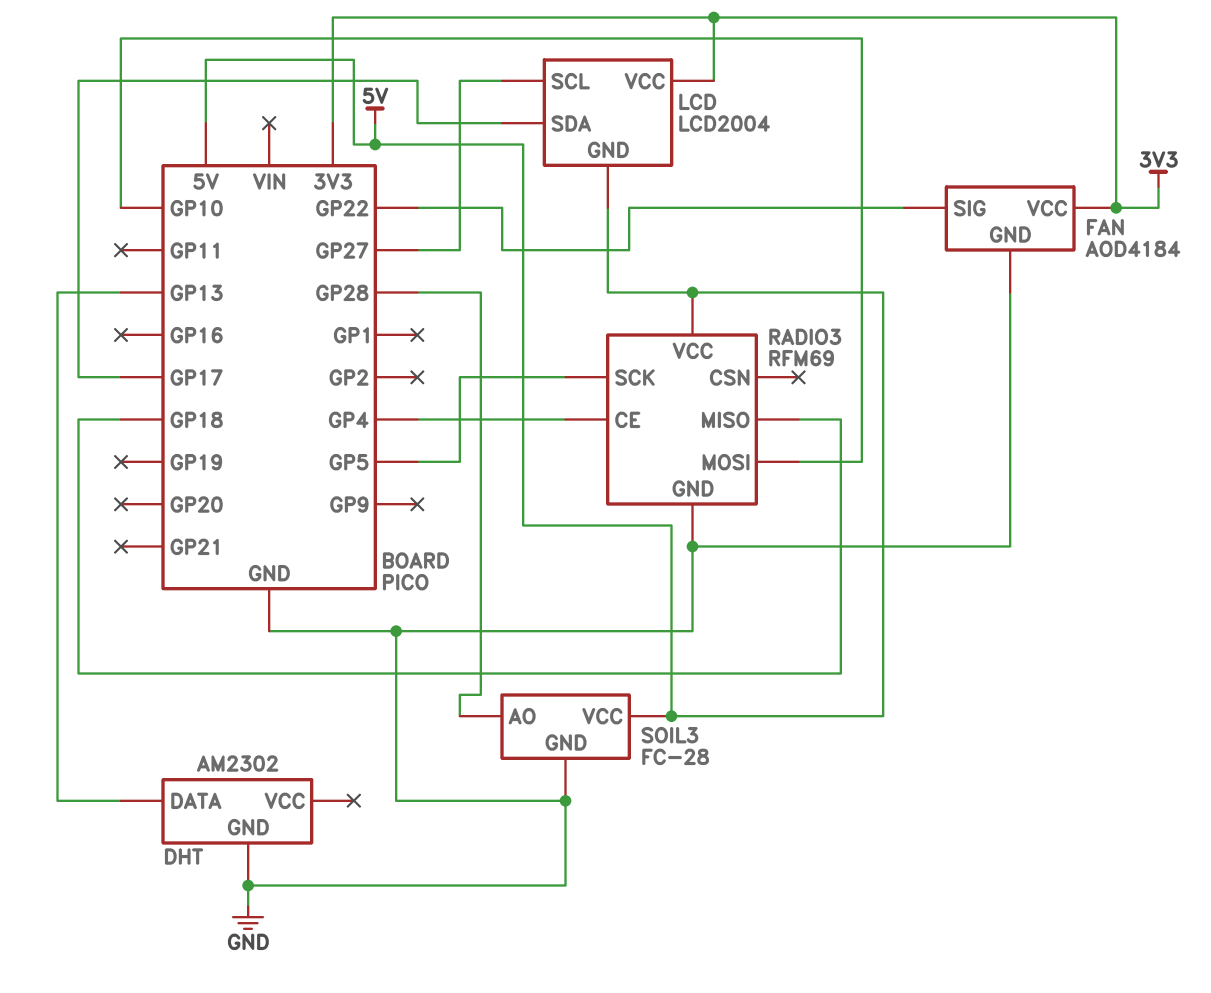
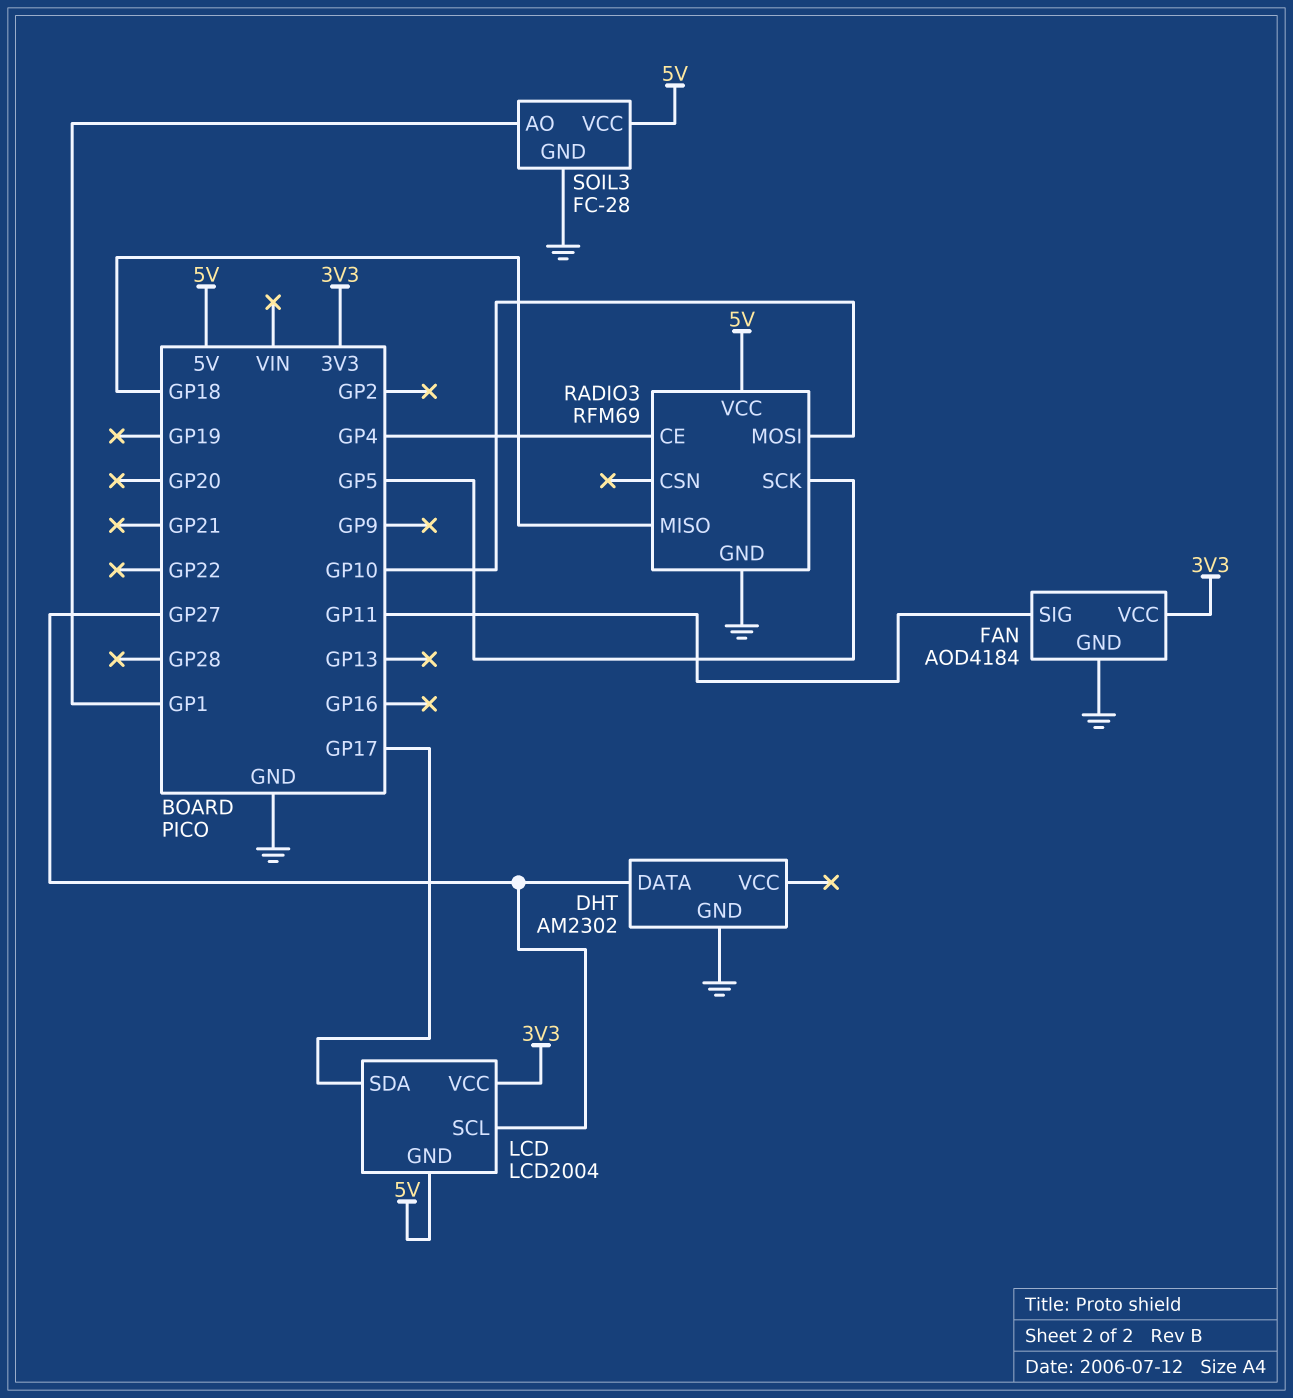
DHT pin DATA: GP13 -> GP27
FAN pin SIG: GP22 -> GP11
SOIL3 pin AO: GP28 -> GP1

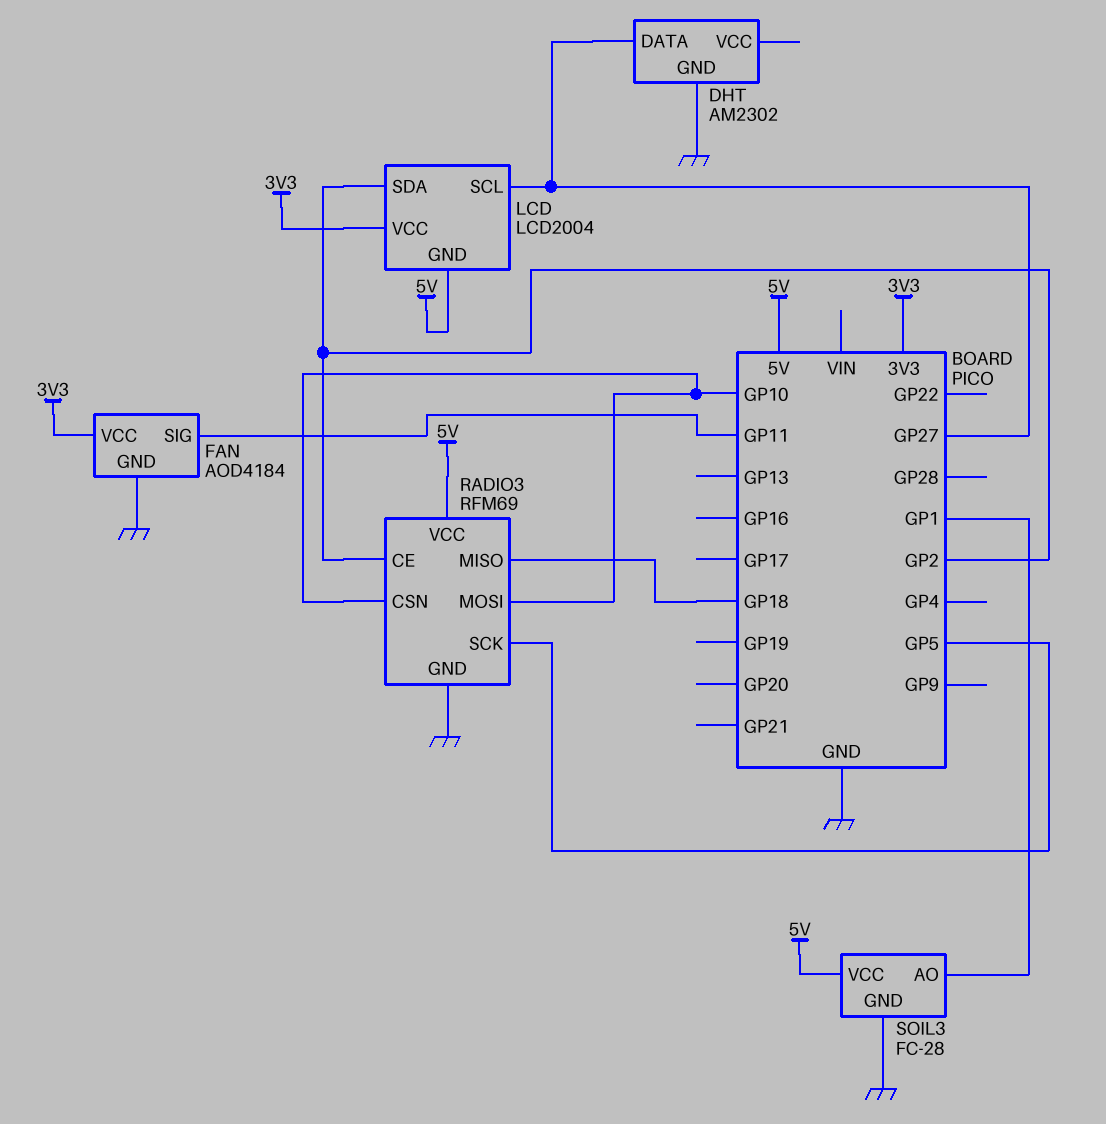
LCD pin SDA: GP17 -> GP2
RADIO3 pin CE: GP4 -> GP2
RADIO3 pin CSN: none -> GP10

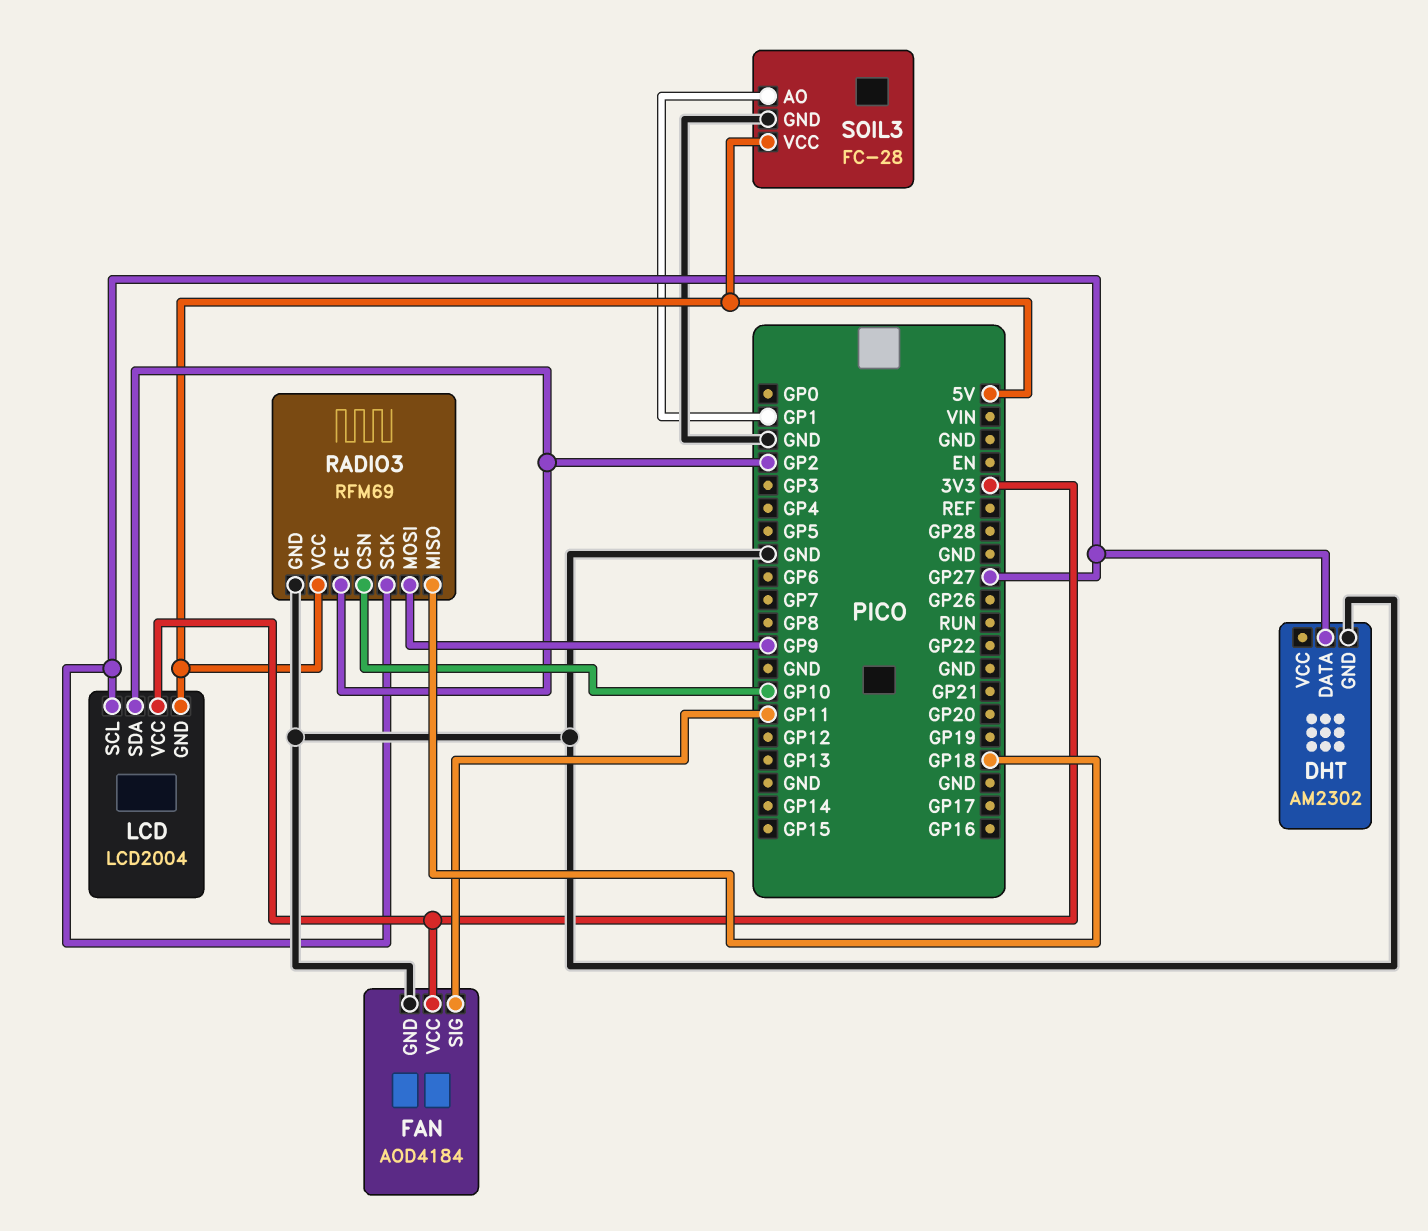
RADIO3 pin MOSI: GP10 -> GP9
RADIO3 pin SCK: GP5 -> GP27

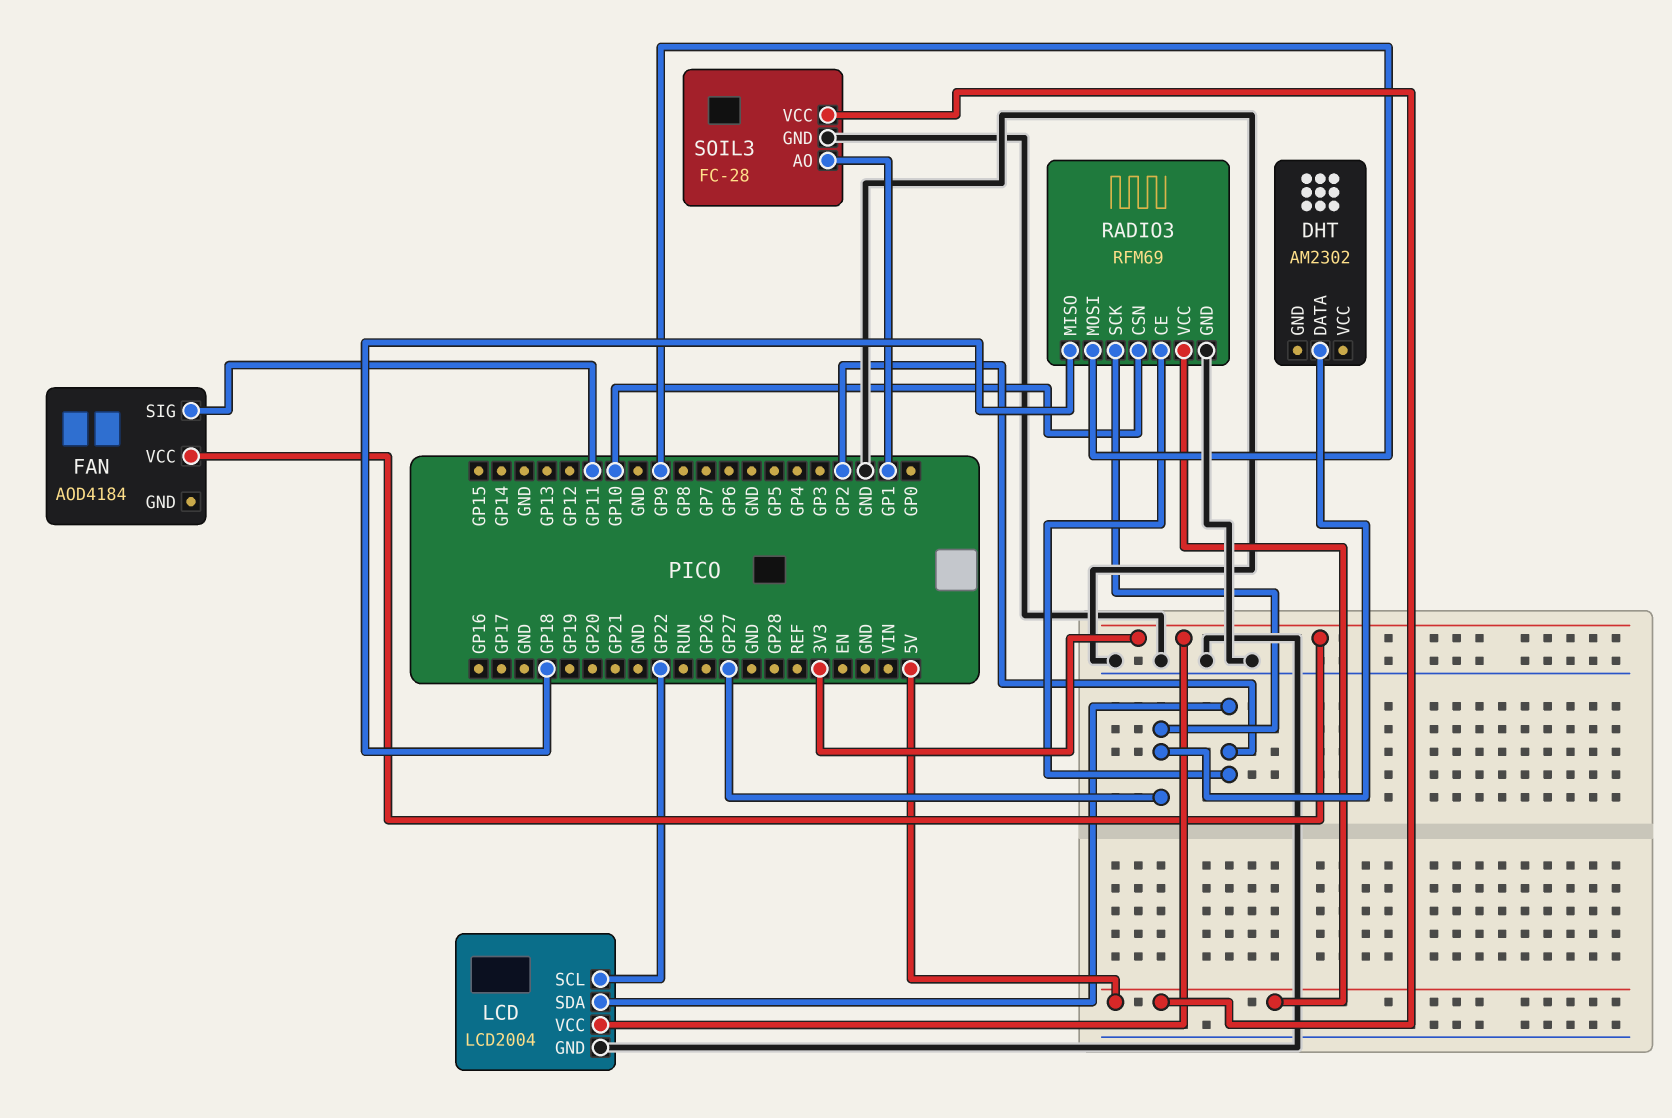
DHT pin GND: GND -> none
FAN pin GND: GND -> none
LCD pin GND: 5V -> GND
LCD pin SCL: GP27 -> GP22

